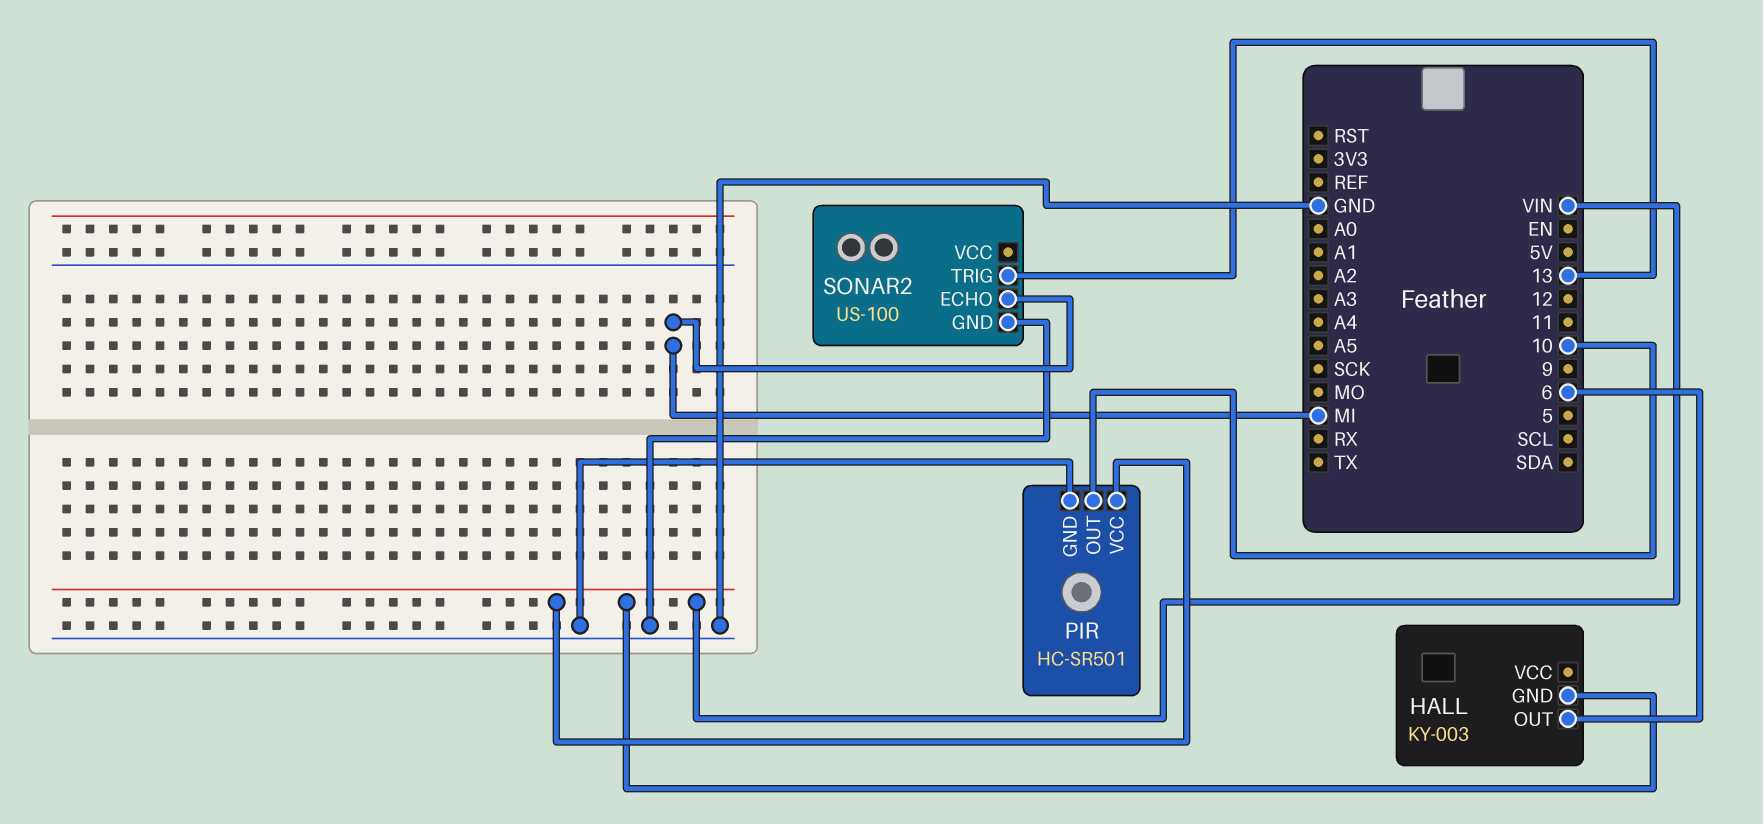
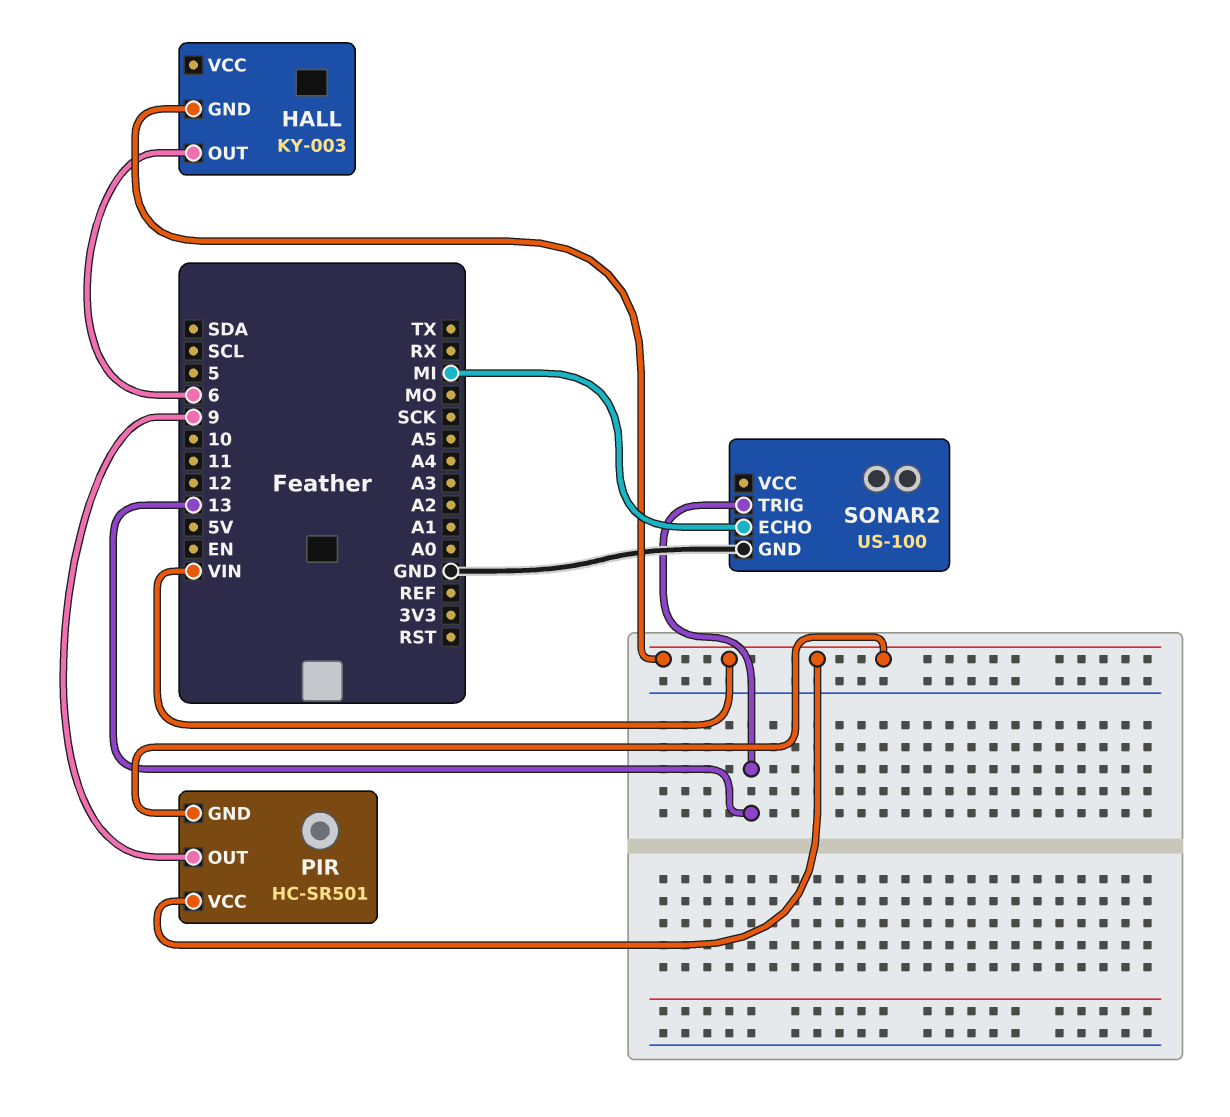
PIR pin GND: GND -> VIN
PIR pin OUT: 10 -> 9

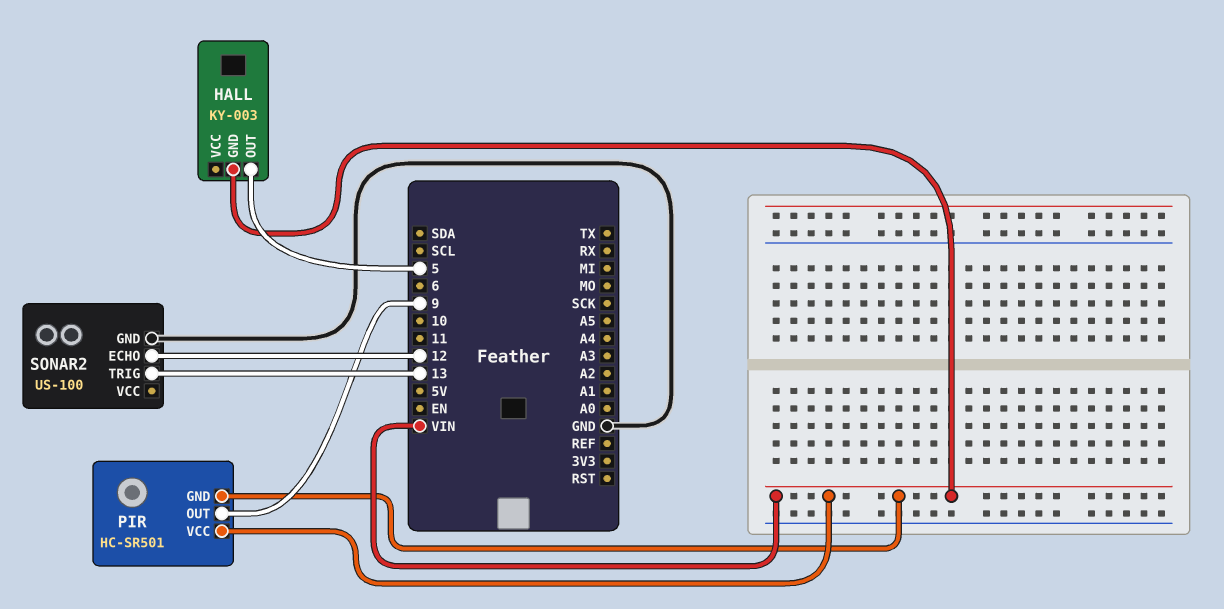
HALL pin OUT: 6 -> 5
SONAR2 pin ECHO: MI -> 12

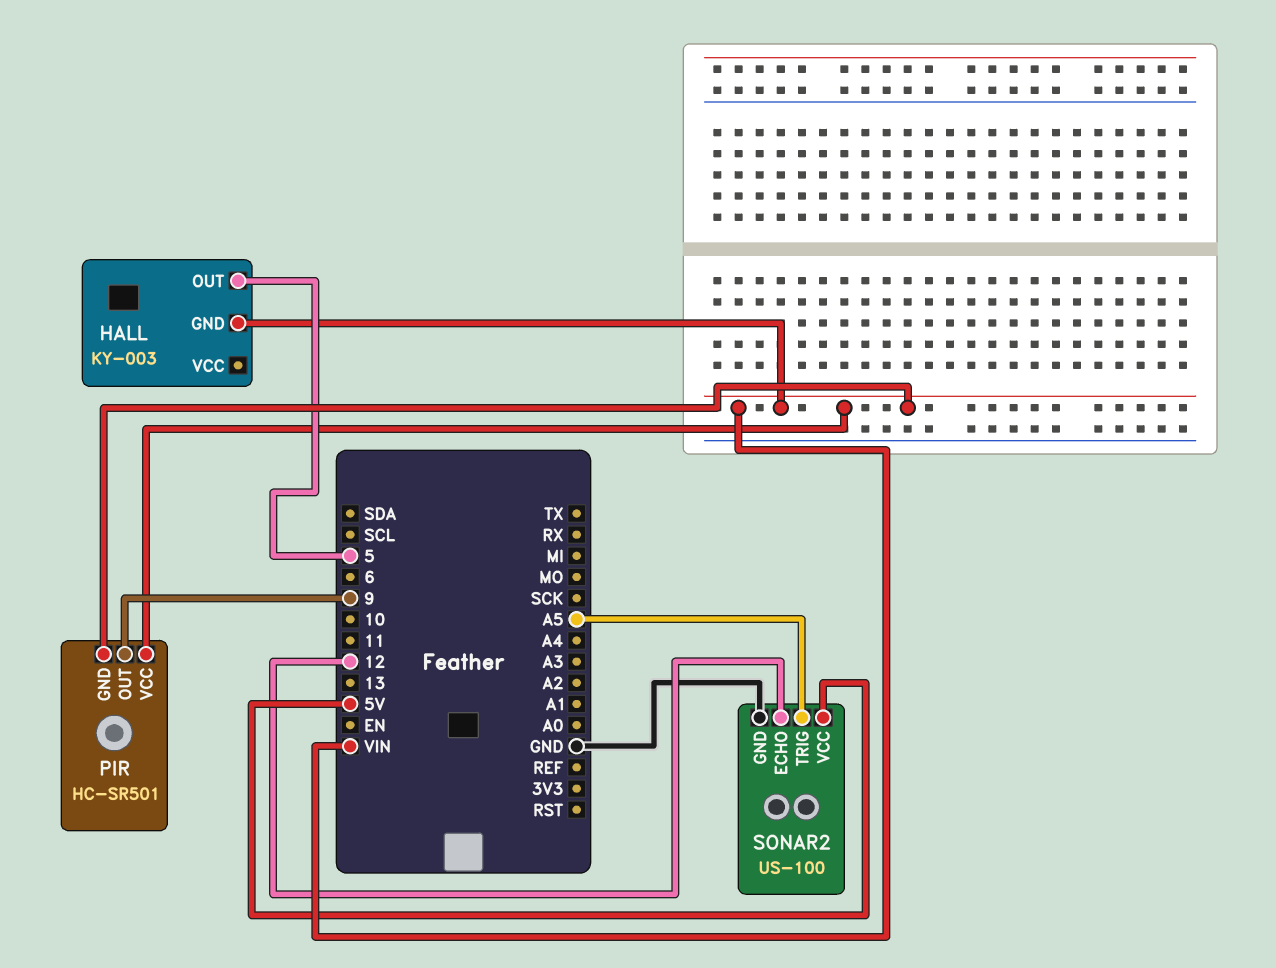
SONAR2 pin TRIG: 13 -> A5
SONAR2 pin VCC: none -> 5V

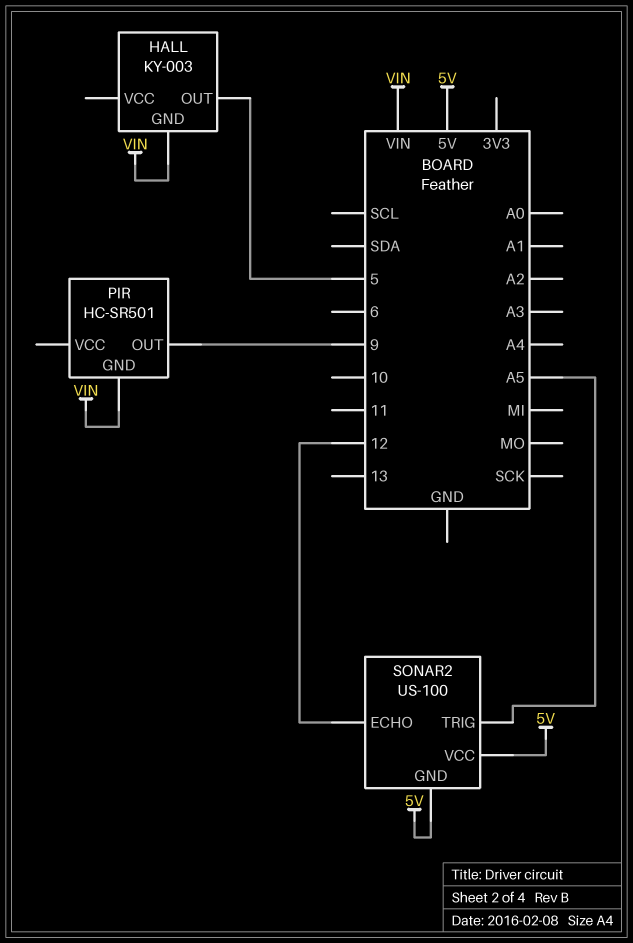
PIR pin VCC: VIN -> none
SONAR2 pin GND: GND -> 5V

